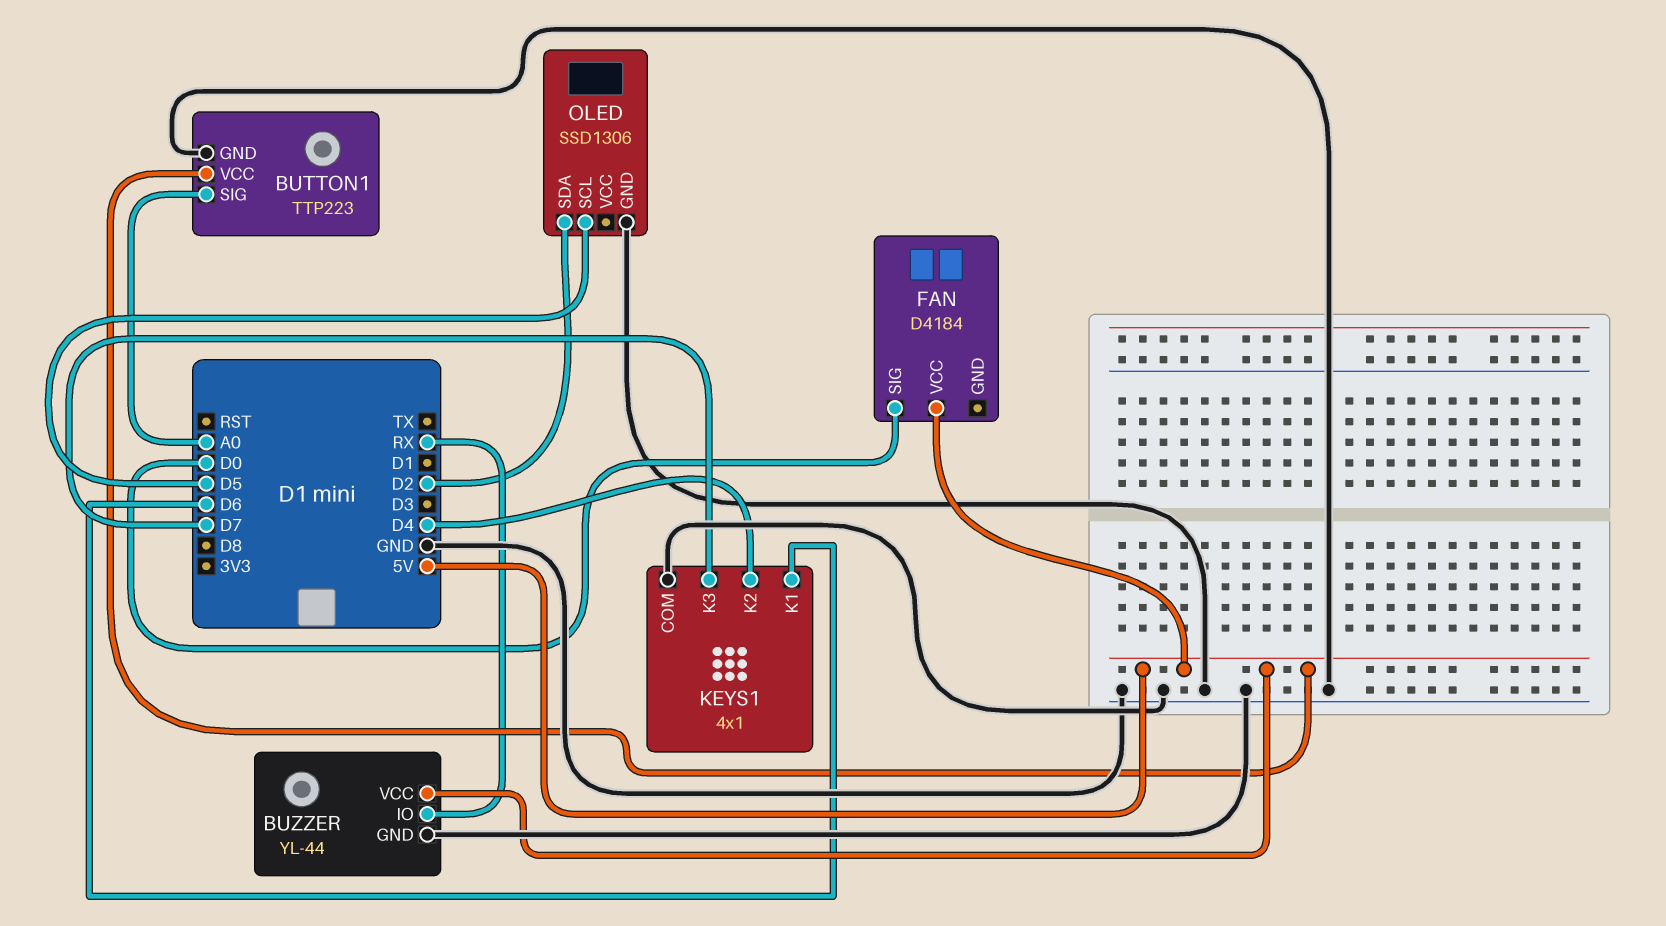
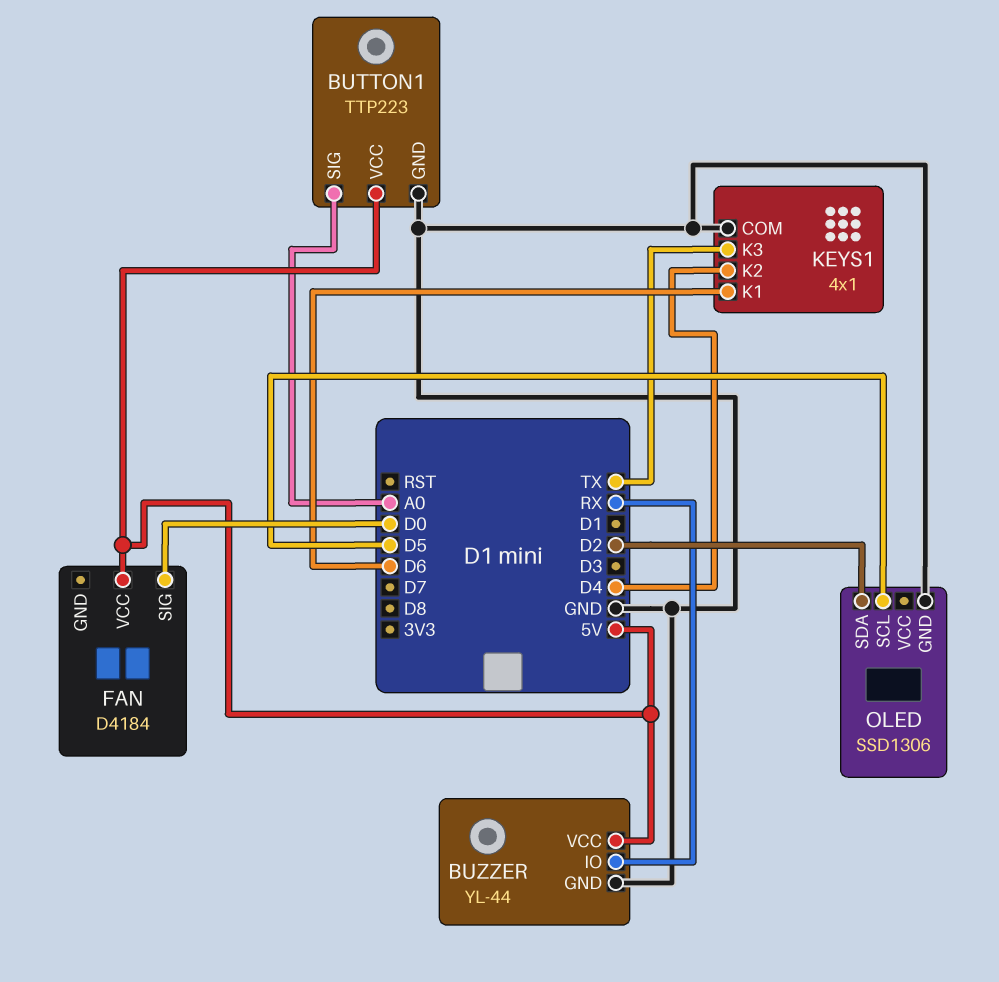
KEYS1 pin K3: D7 -> TX

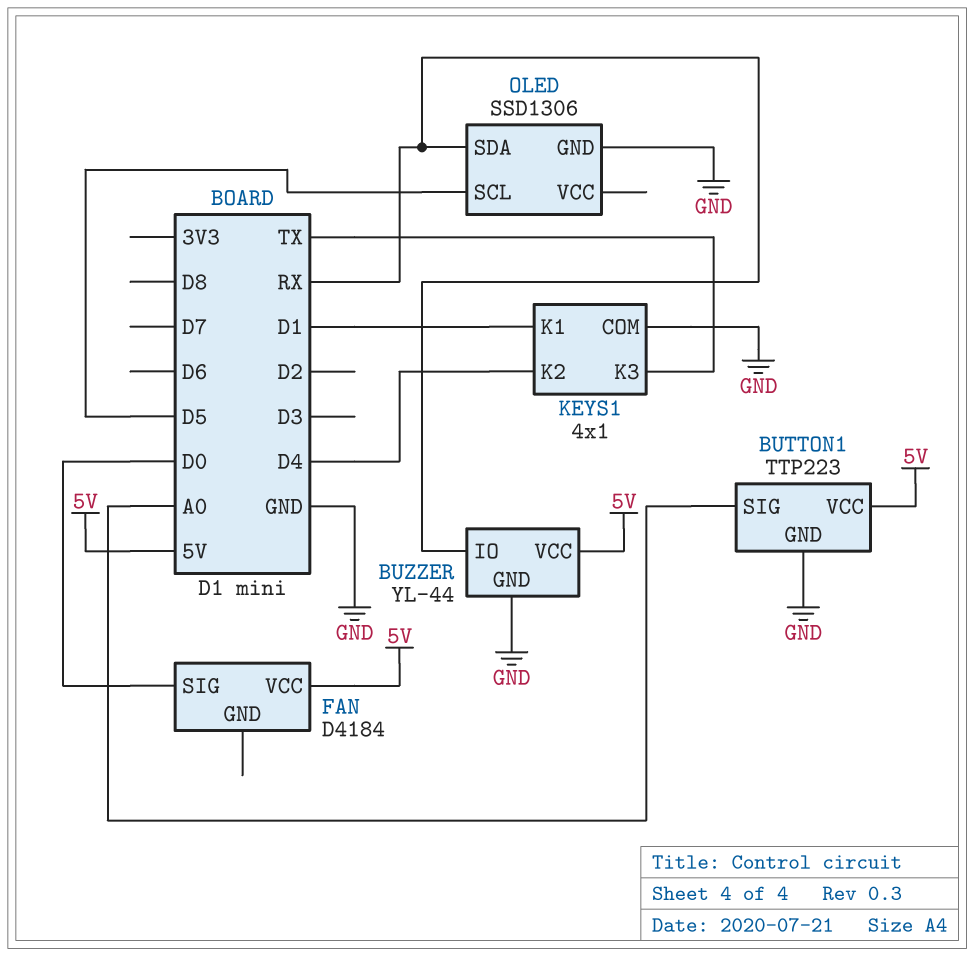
KEYS1 pin K1: D6 -> D1
OLED pin SDA: D2 -> RX

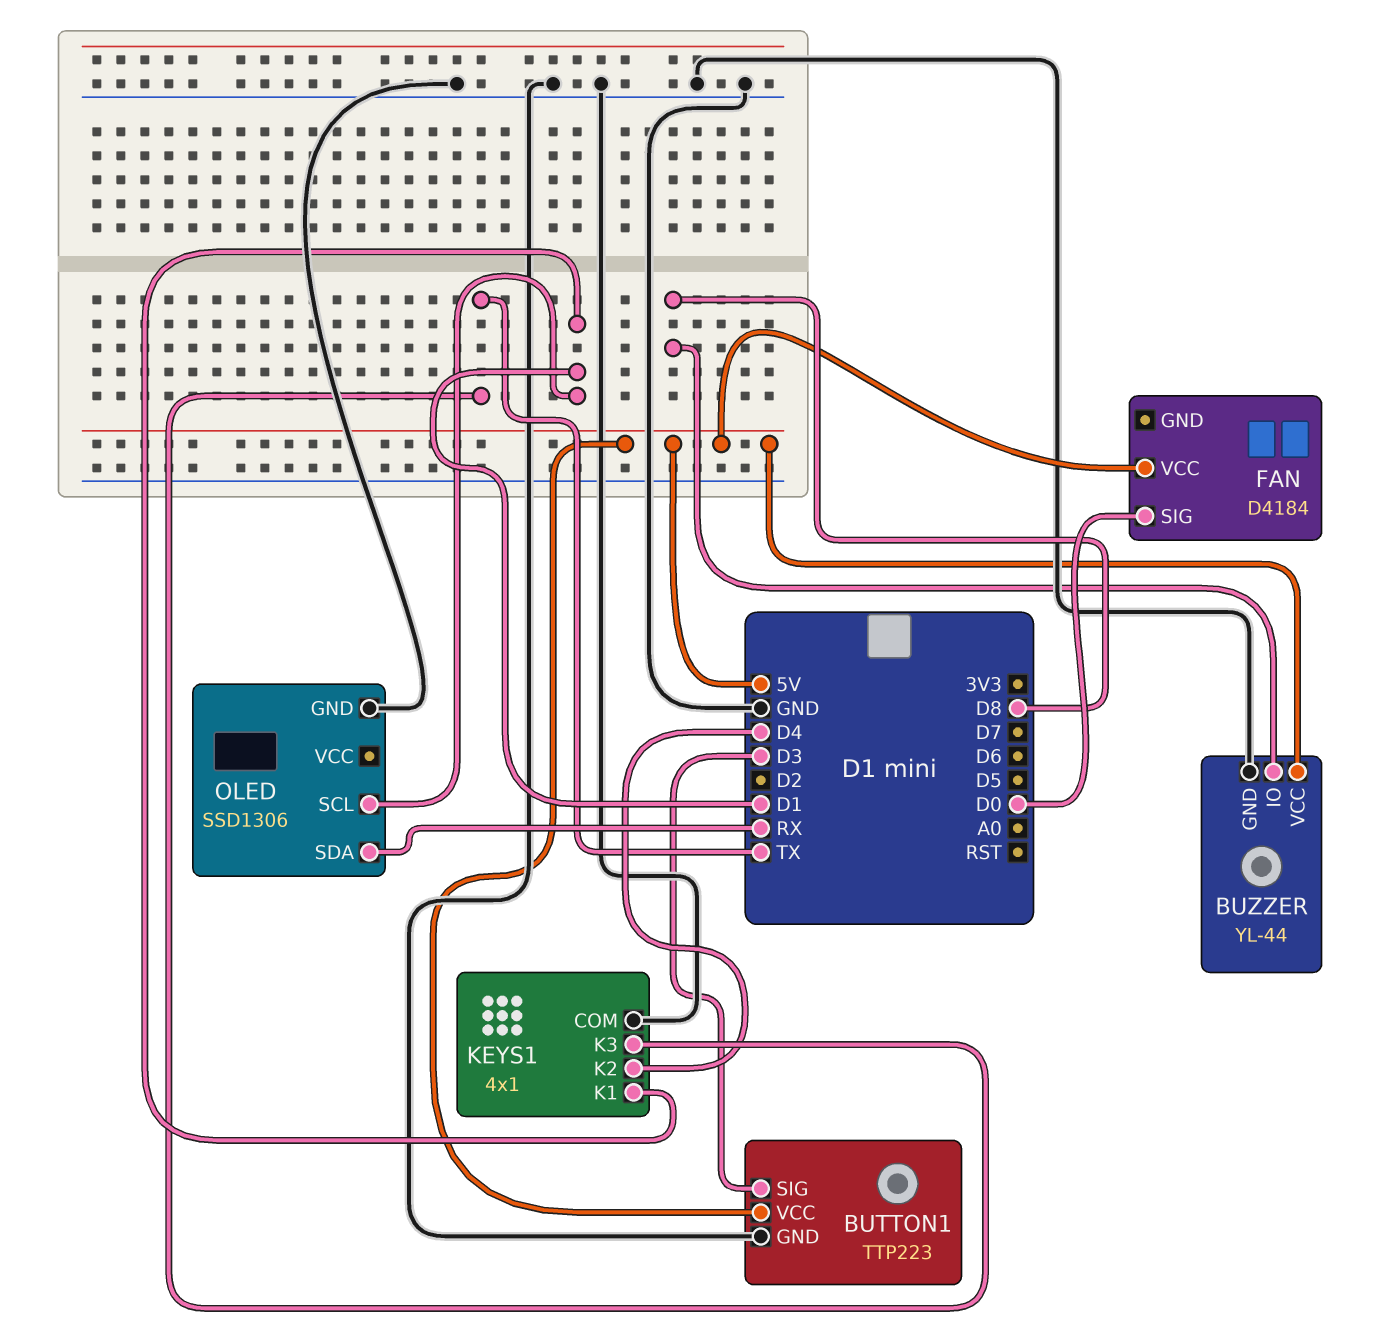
BUTTON1 pin SIG: A0 -> D3
BUZZER pin IO: RX -> D8
OLED pin SCL: D5 -> D1

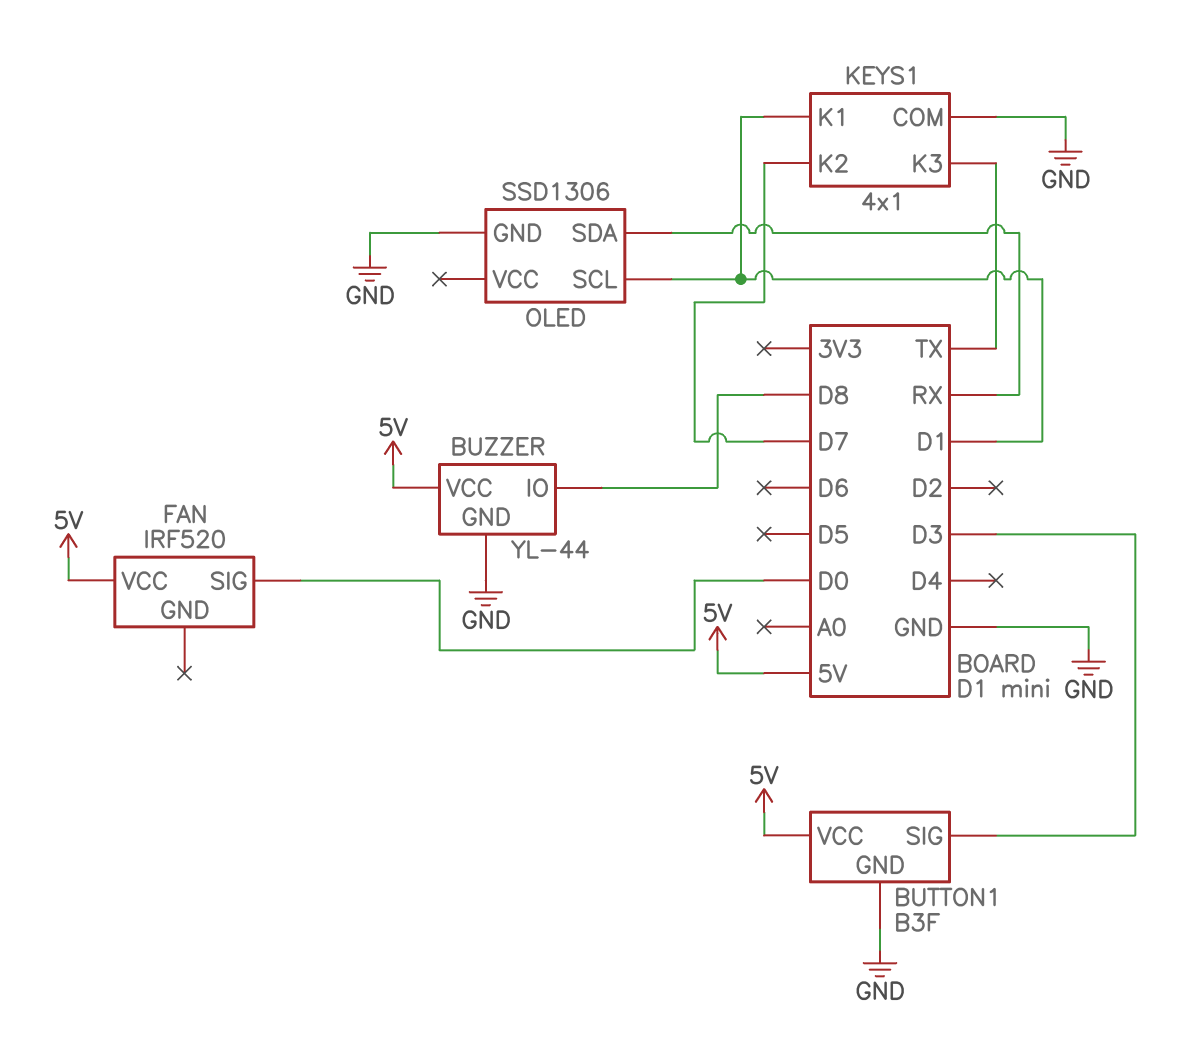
BUTTON1: TTP223 -> B3F
FAN: D4184 -> IRF520
KEYS1 pin K2: D4 -> D7

